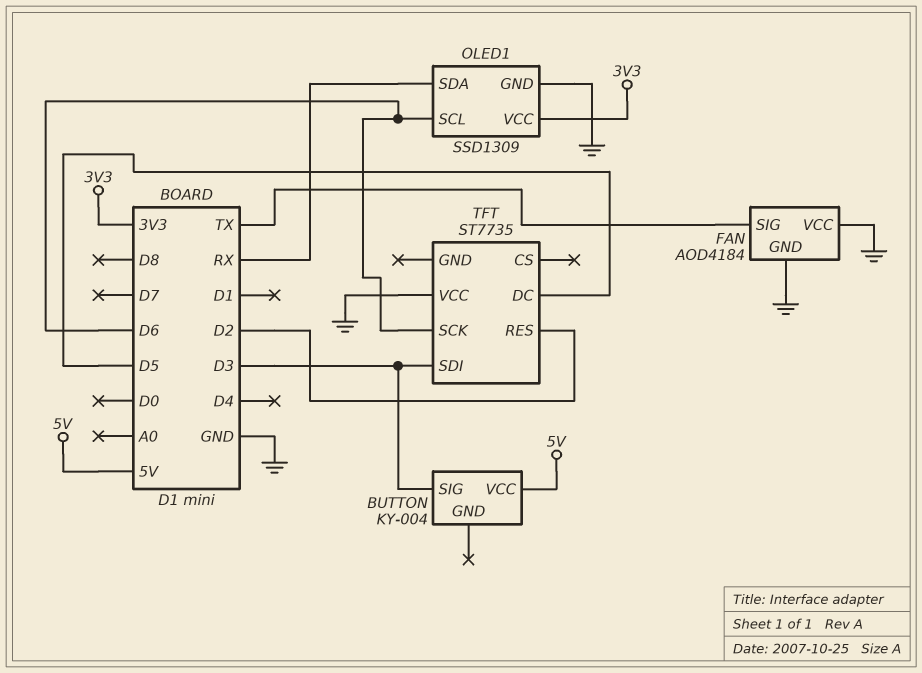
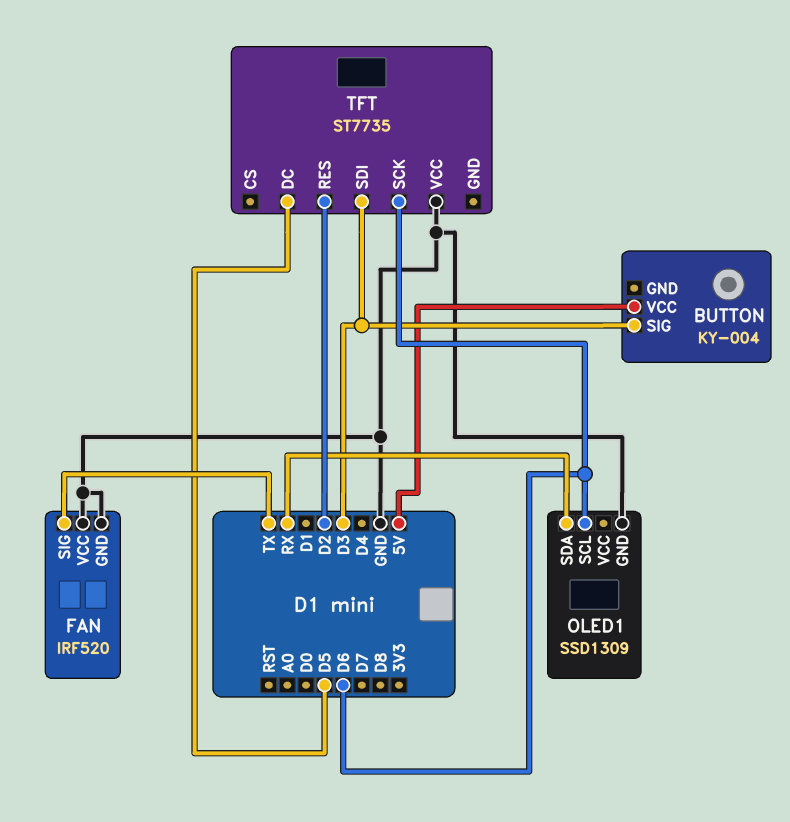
FAN: AOD4184 -> IRF520
OLED1 pin VCC: 3V3 -> none

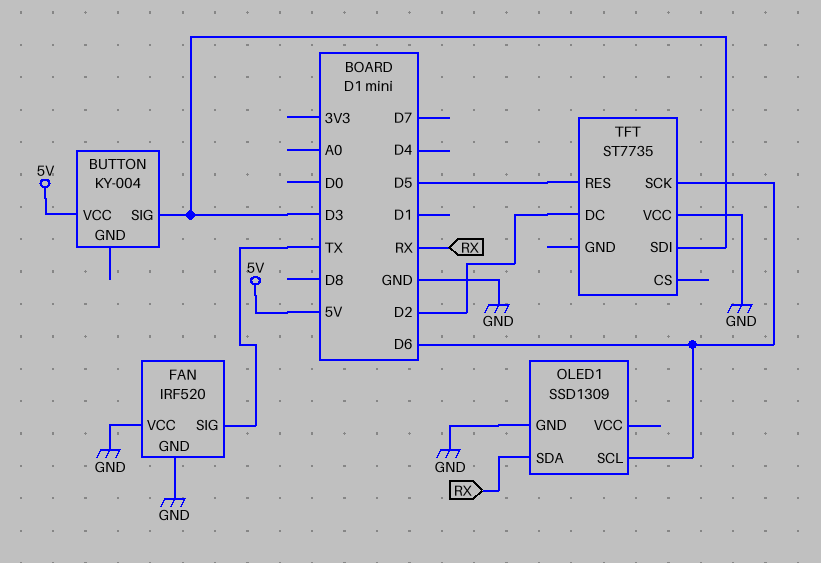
TFT pin DC: D5 -> D2
TFT pin RES: D2 -> D5

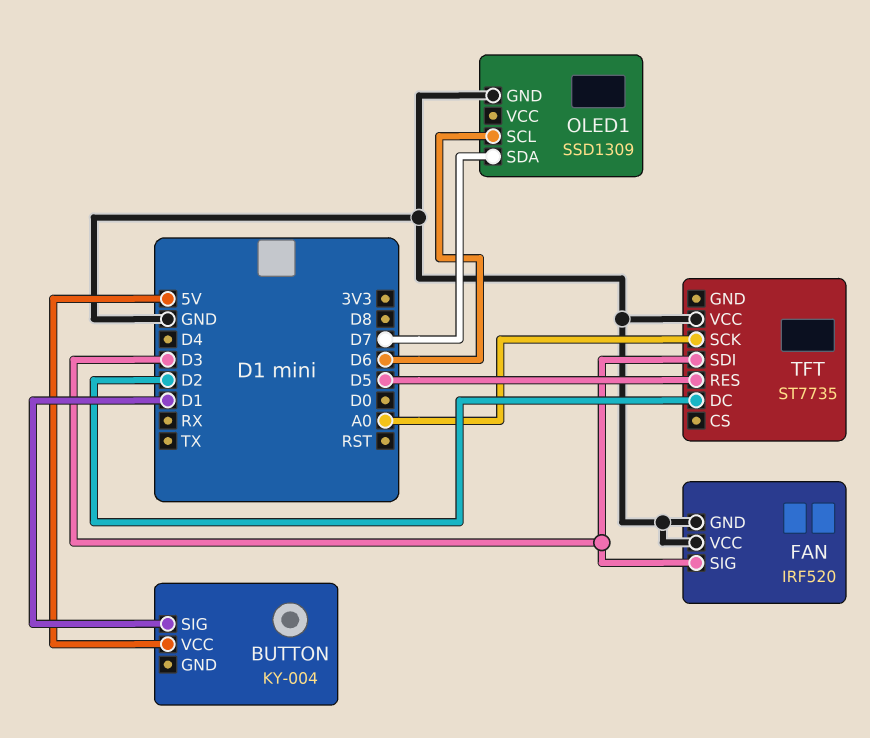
BUTTON pin SIG: D3 -> D1
FAN pin SIG: TX -> D3
OLED1 pin SDA: RX -> D7
TFT pin SCK: D6 -> A0

